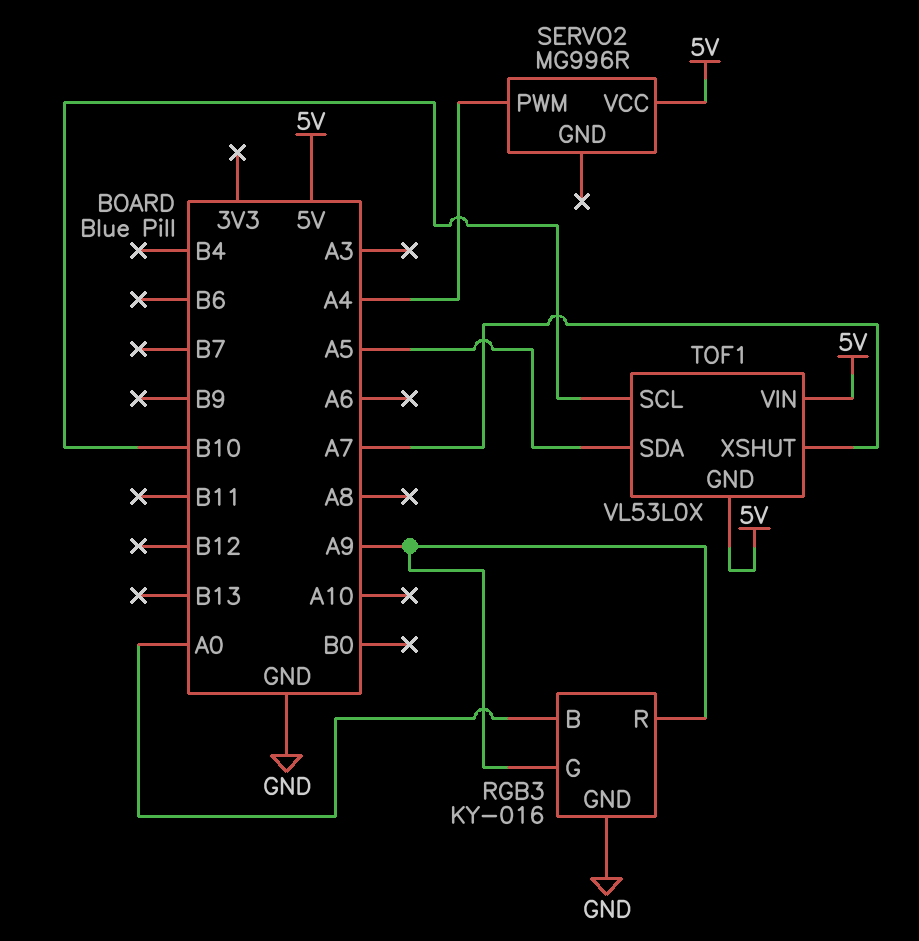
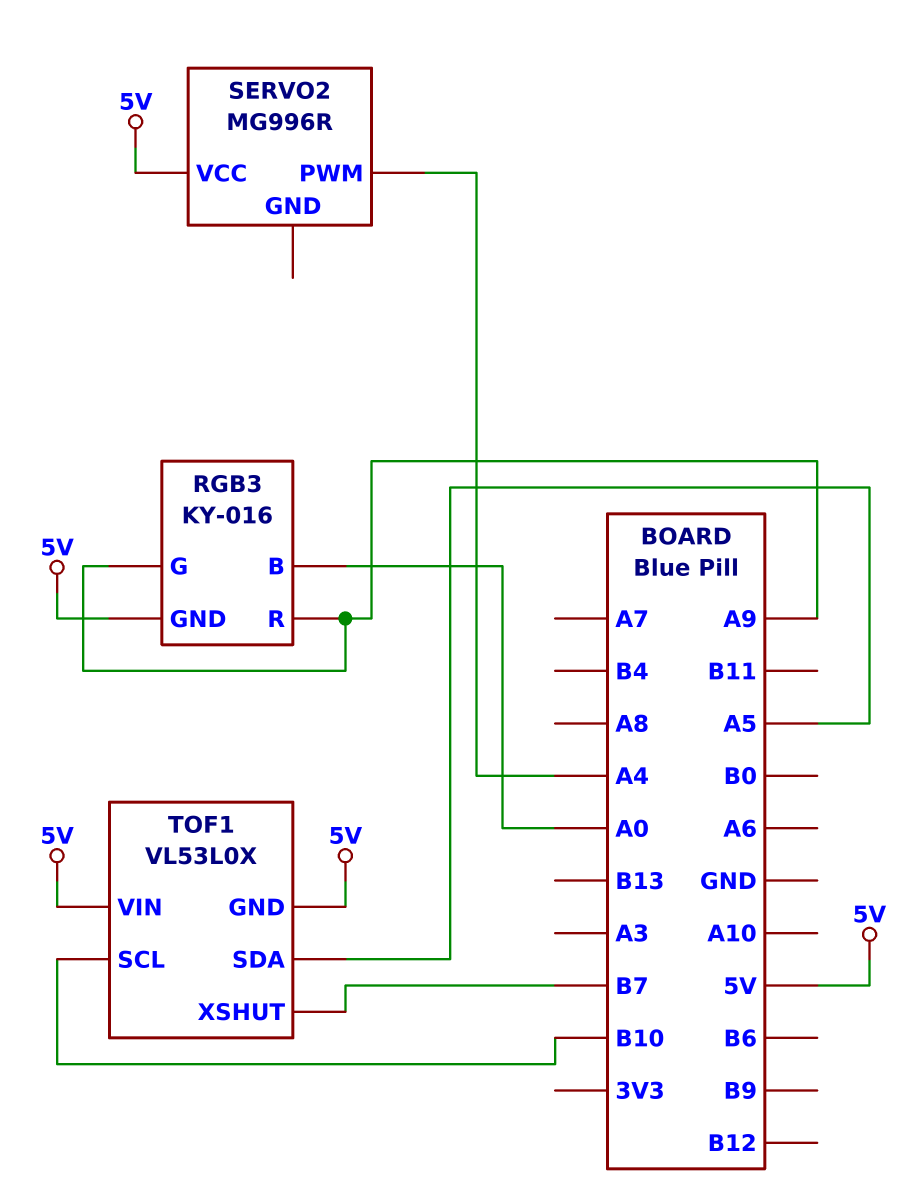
RGB3 pin GND: GND -> 5V
TOF1 pin XSHUT: A7 -> B7

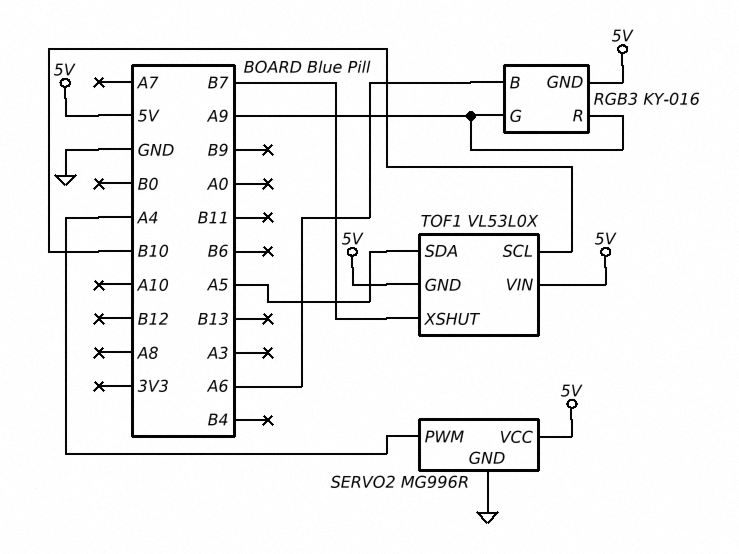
RGB3 pin B: A0 -> A6
SERVO2 pin GND: none -> GND

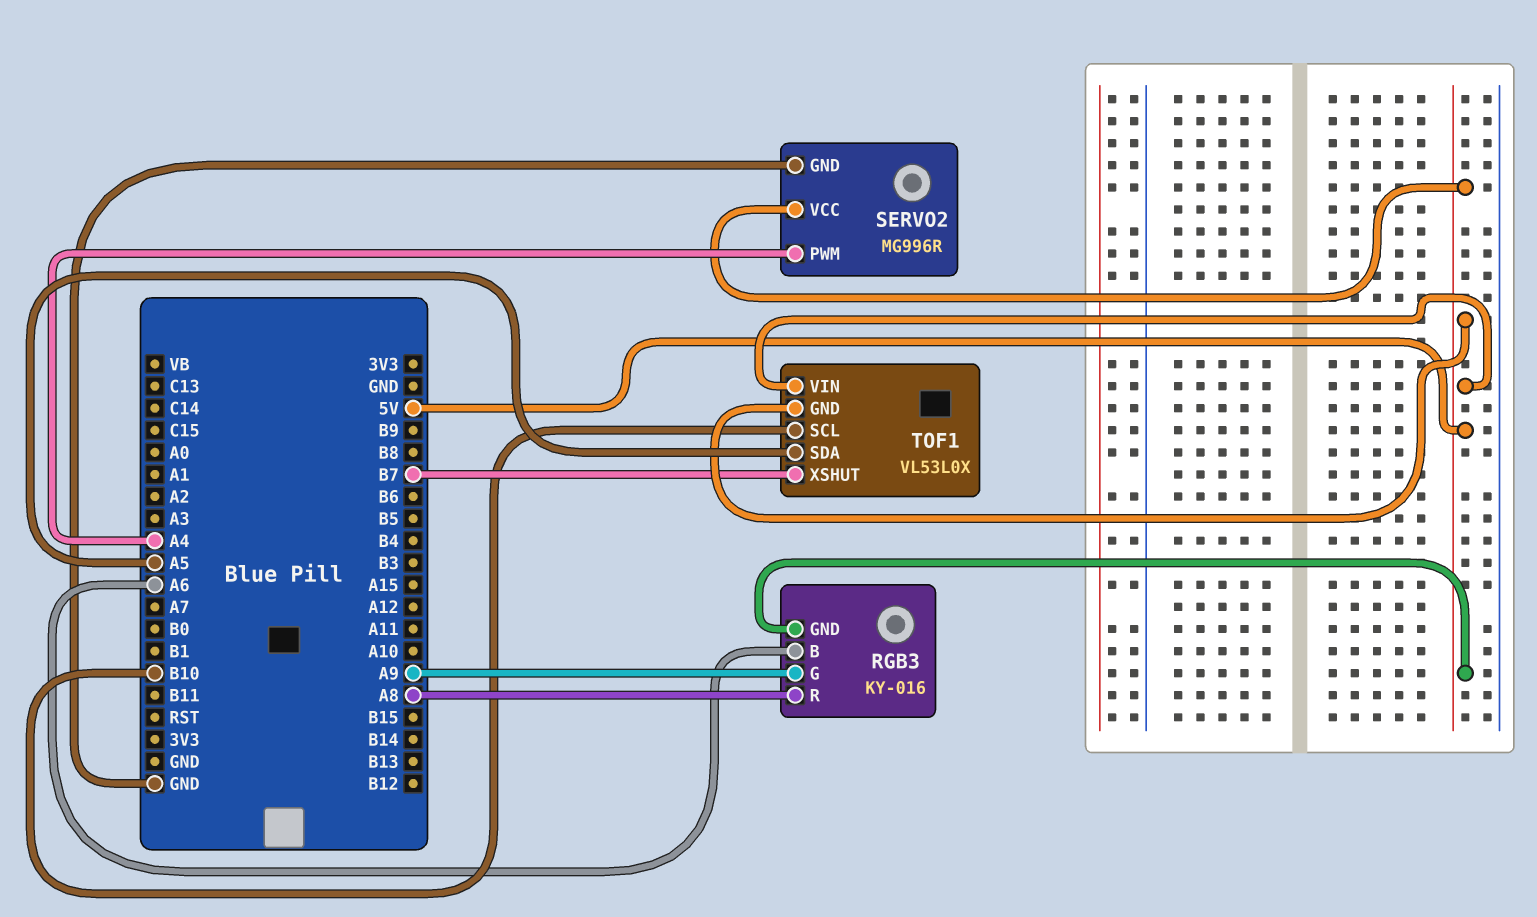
RGB3 pin R: A9 -> A8

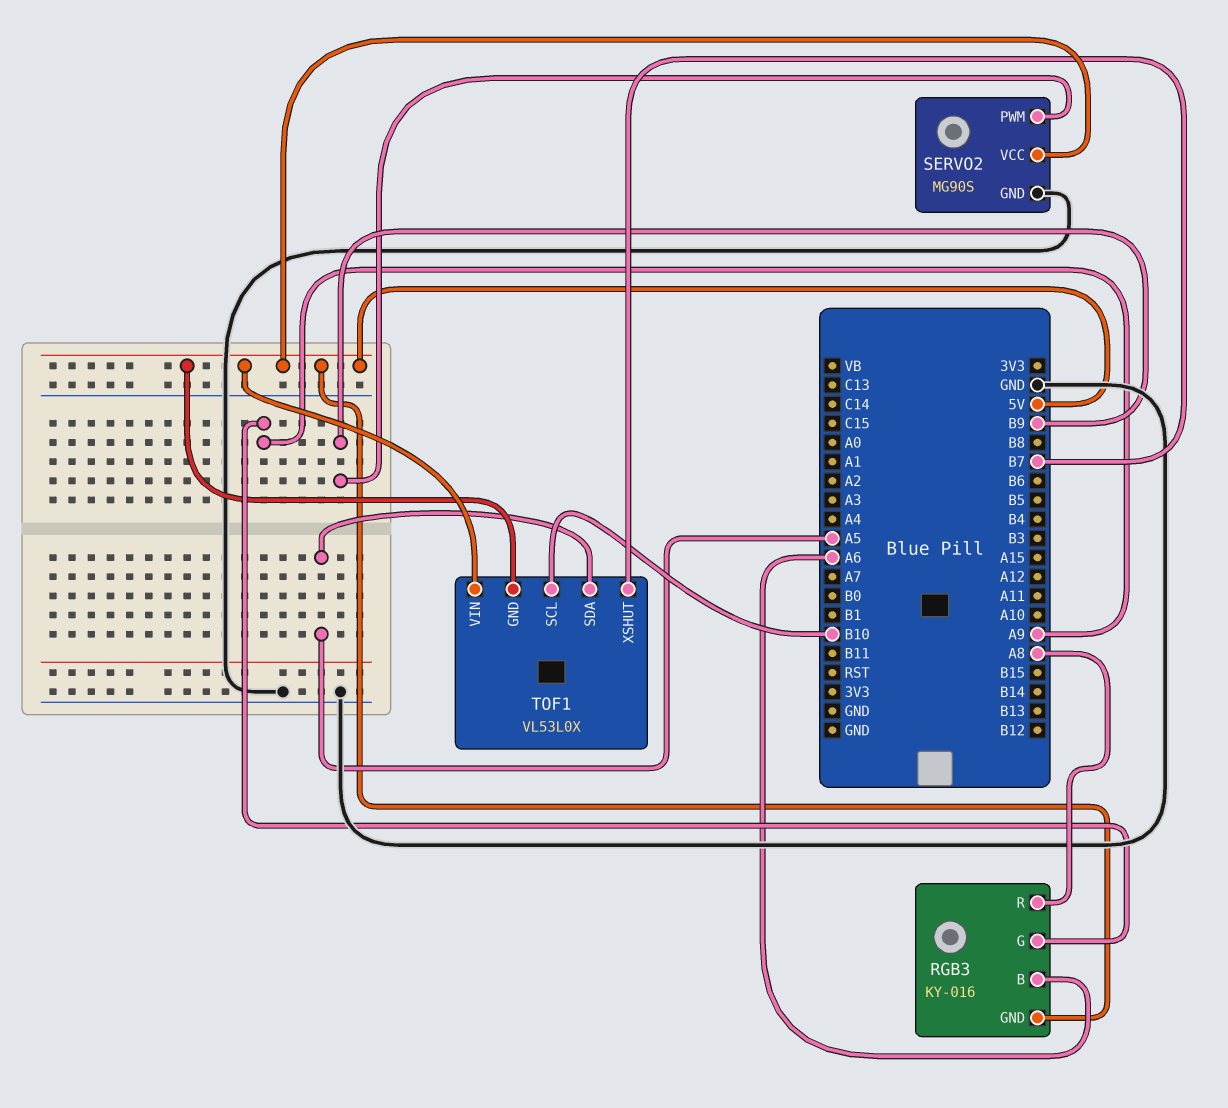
SERVO2: MG996R -> MG90S
SERVO2 pin PWM: A4 -> B9

